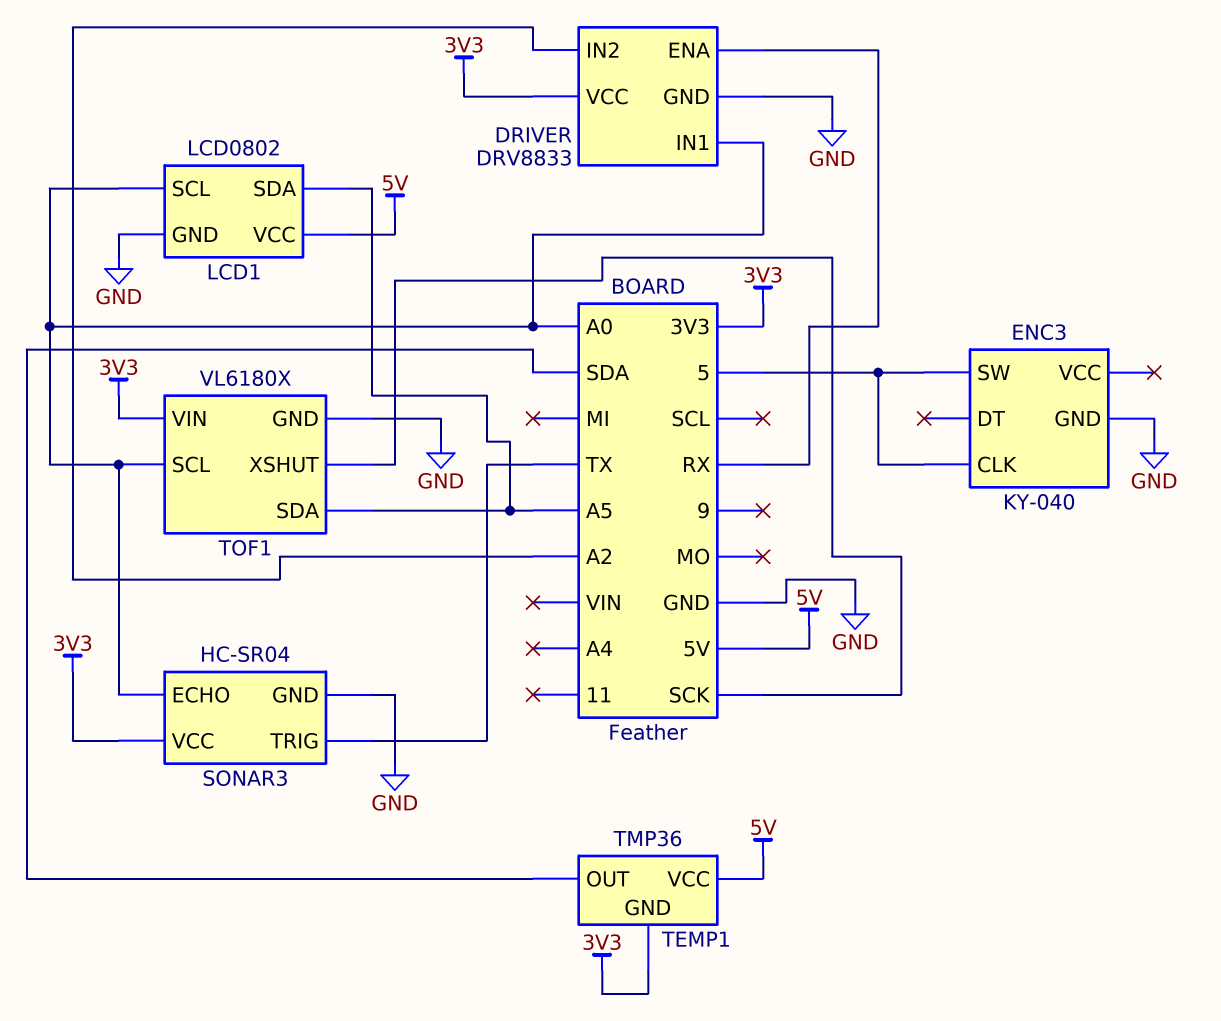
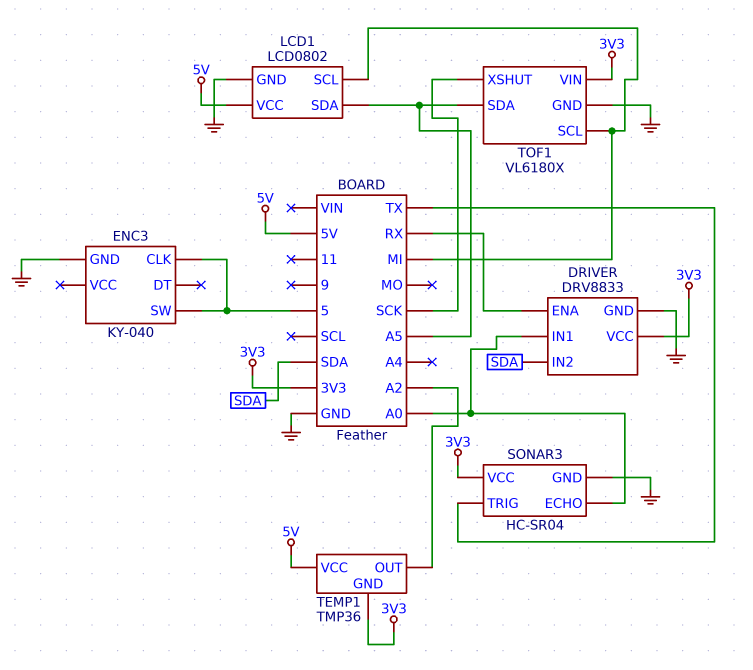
DRIVER pin IN2: A2 -> SDA
LCD1 pin SCL: A0 -> MI
TEMP1 pin OUT: SDA -> A2
TOF1 pin SCL: A0 -> MI

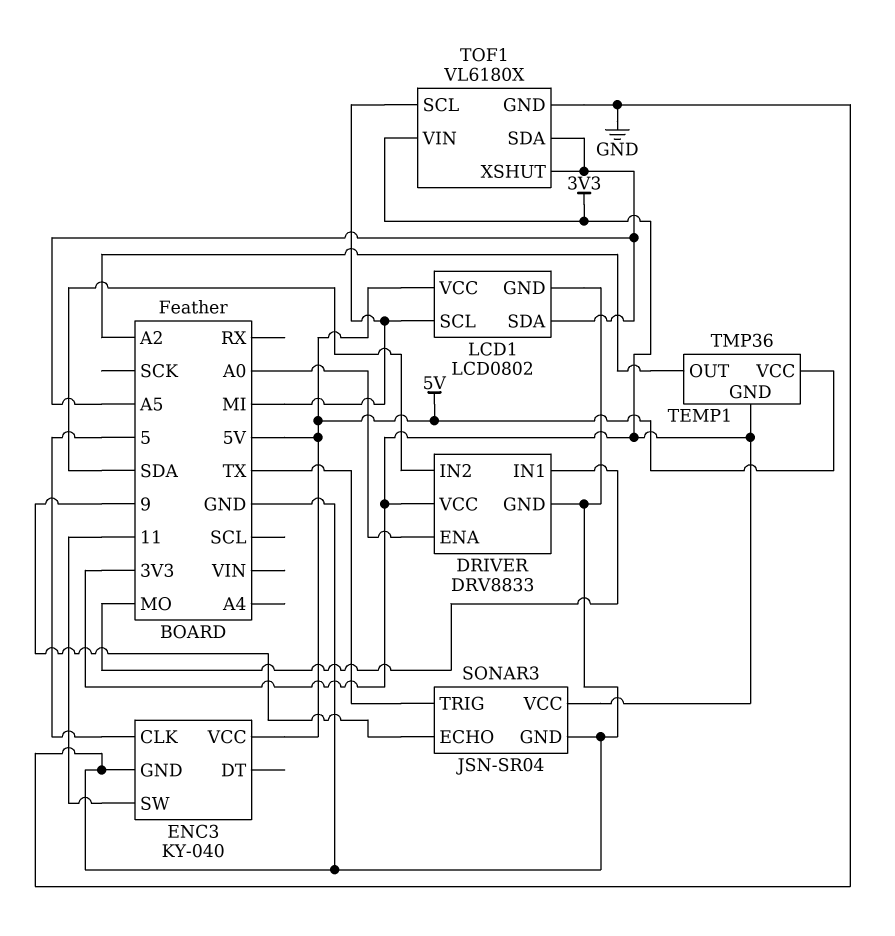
DRIVER pin ENA: RX -> A0
DRIVER pin IN1: A0 -> MO
ENC3 pin SW: 5 -> 11
ENC3 pin VCC: none -> 5V
SONAR3: HC-SR04 -> JSN-SR04
SONAR3 pin ECHO: A0 -> 9
TOF1 pin XSHUT: SCK -> A5

